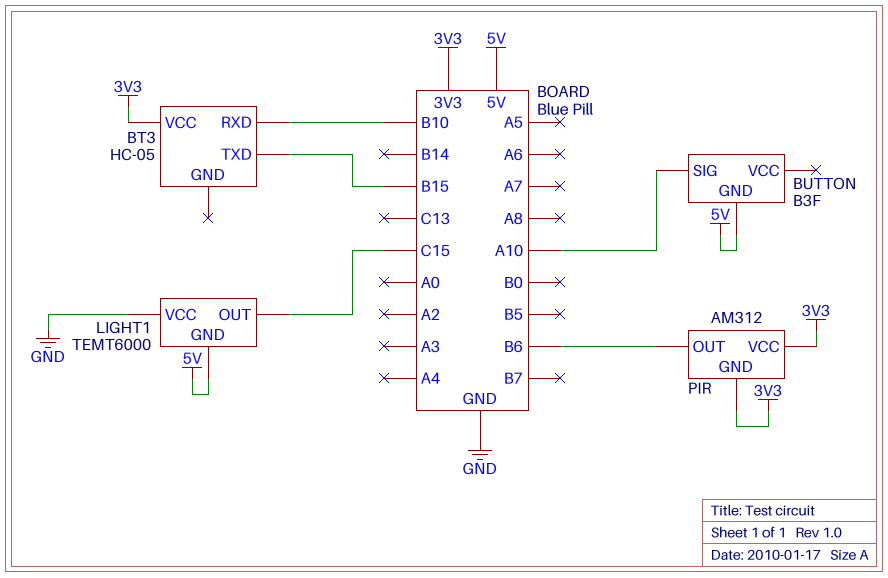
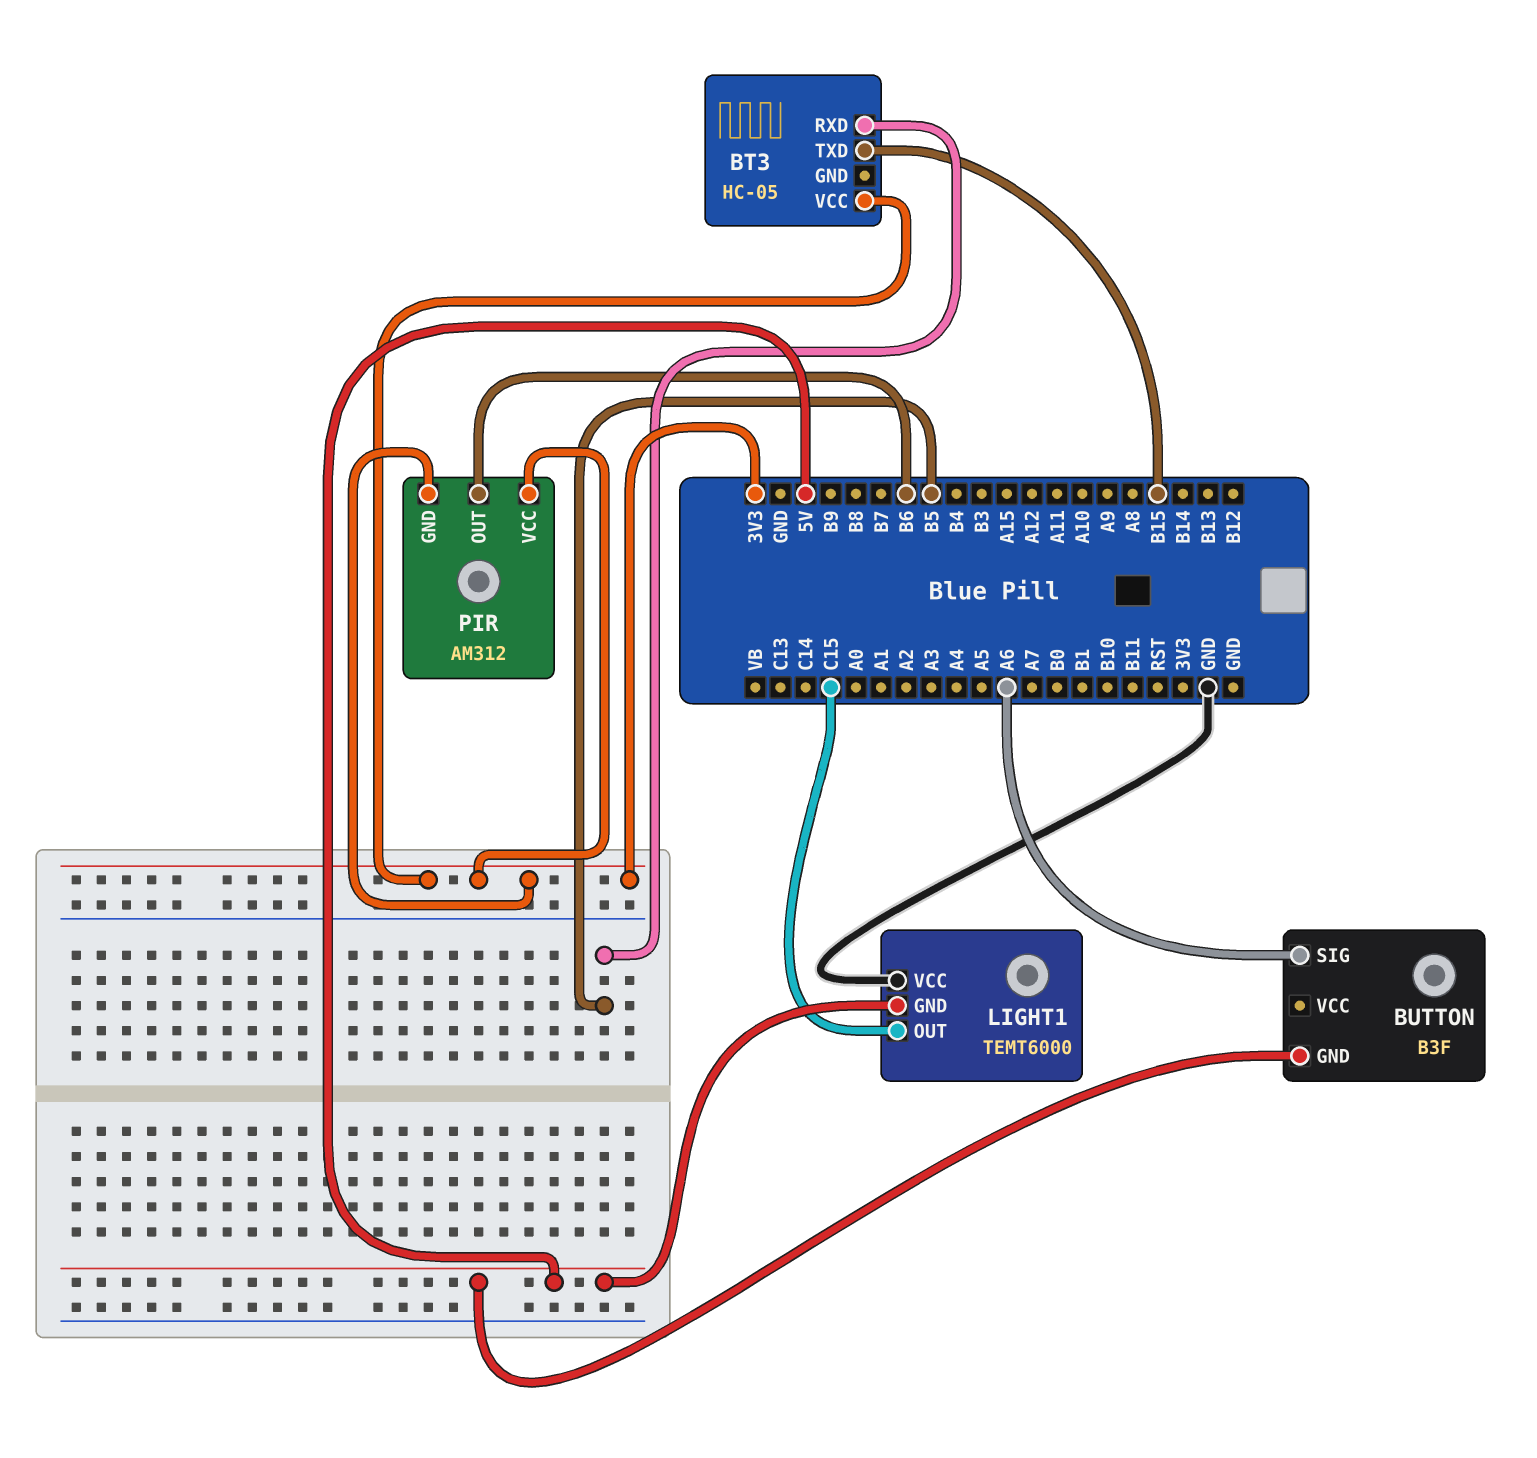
BT3 pin RXD: B10 -> B5
BUTTON pin SIG: A10 -> A6

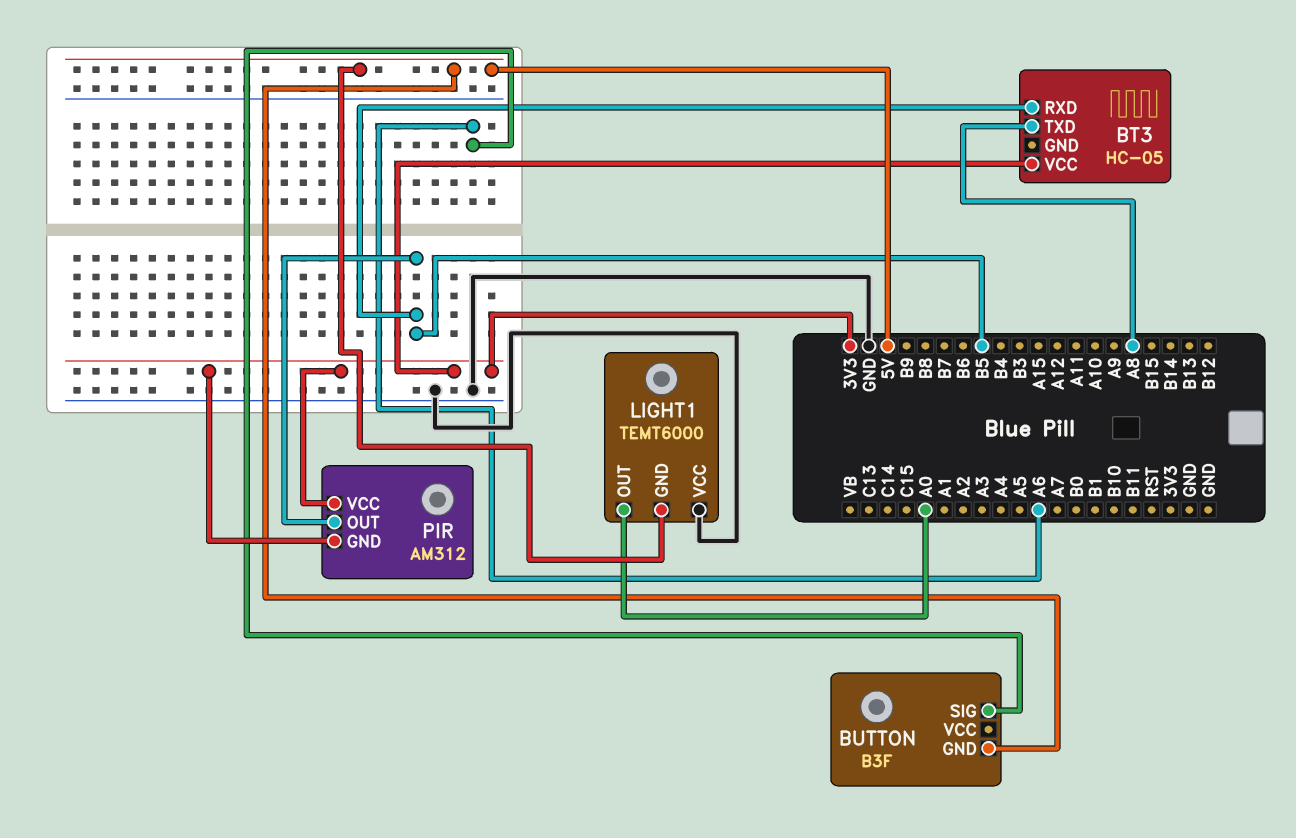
BT3 pin TXD: B15 -> A8
LIGHT1 pin OUT: C15 -> A0
PIR pin OUT: B6 -> B5

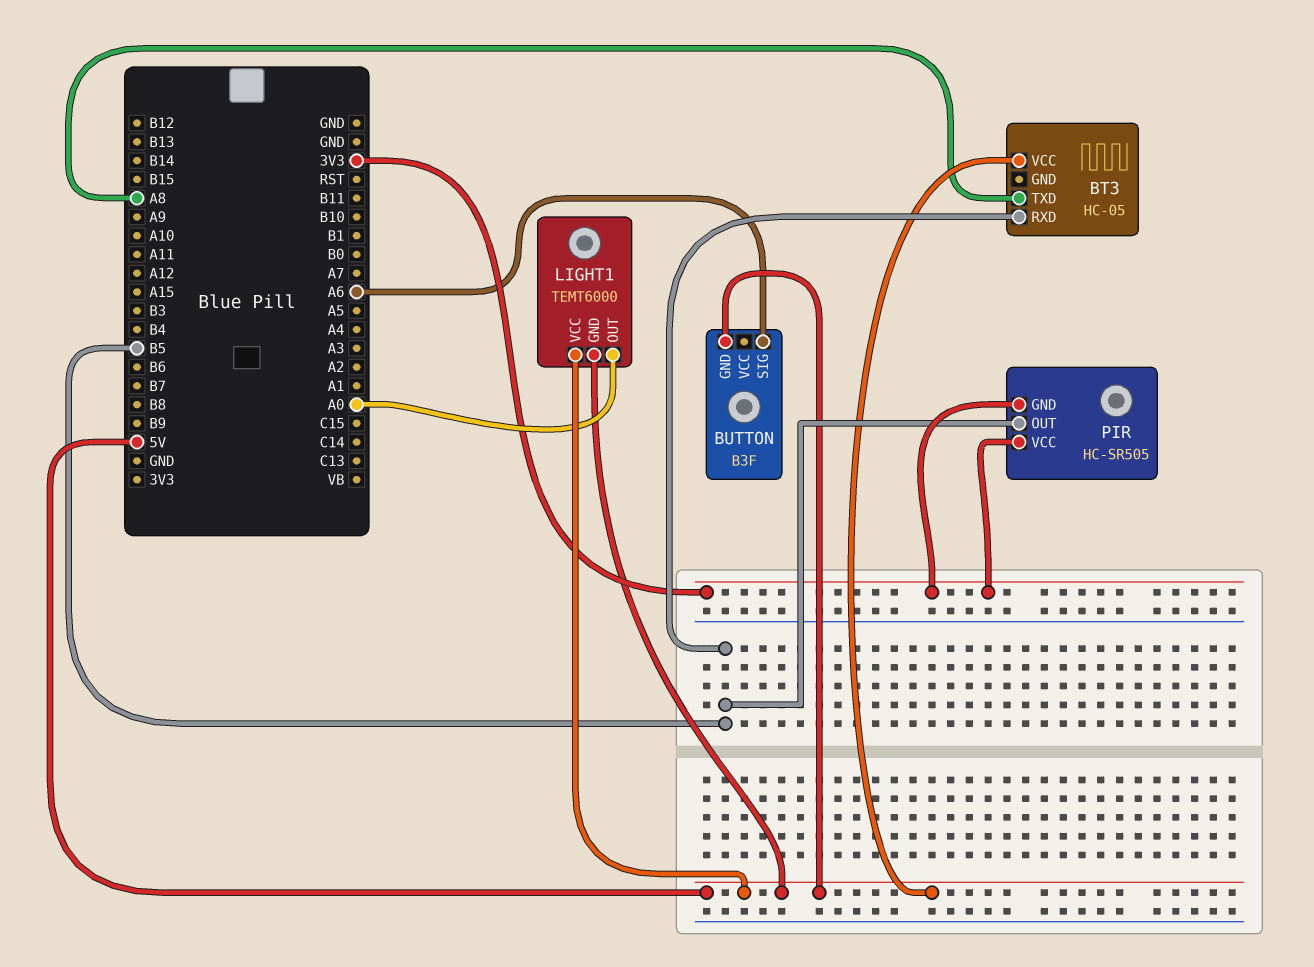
BT3 pin VCC: 3V3 -> 5V
LIGHT1 pin VCC: GND -> 5V
PIR: AM312 -> HC-SR505

